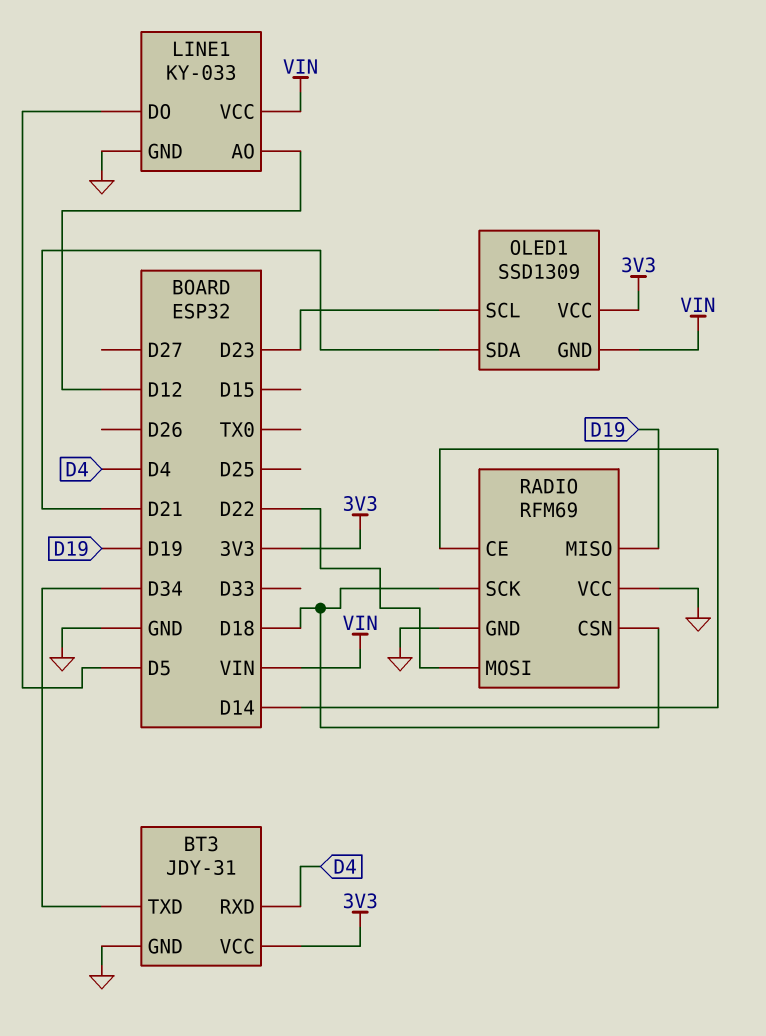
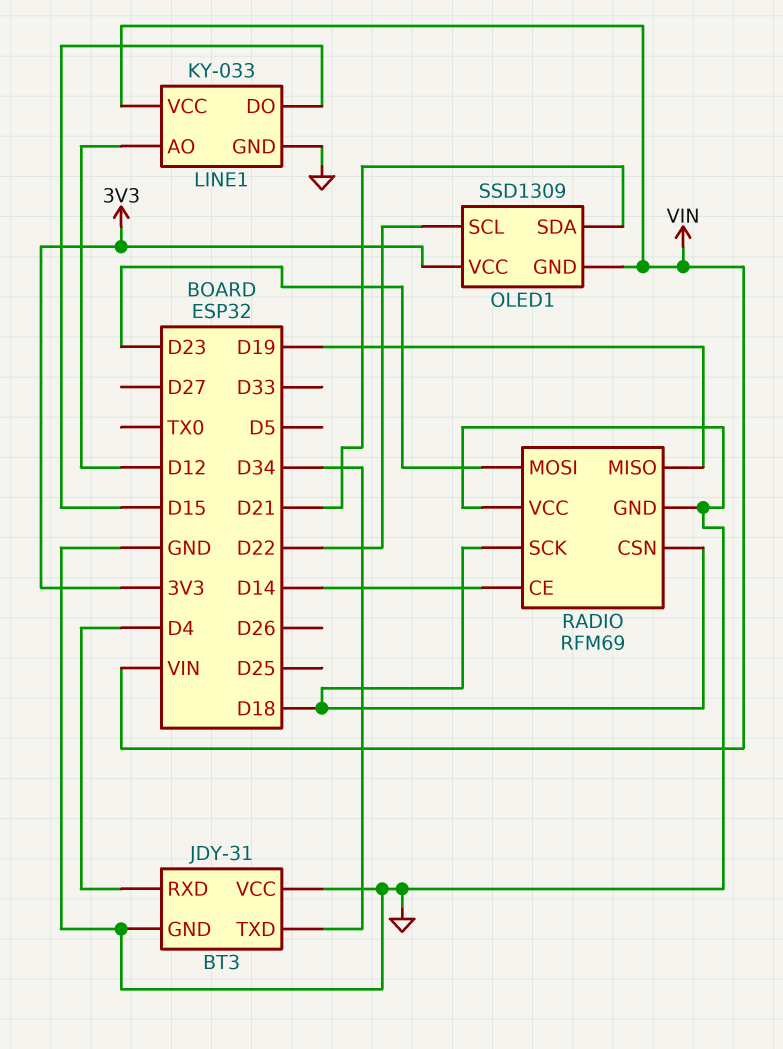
BT3 pin VCC: 3V3 -> GND
LINE1 pin DO: D5 -> D15
OLED1 pin SCL: D23 -> D22
RADIO pin MOSI: D22 -> D23

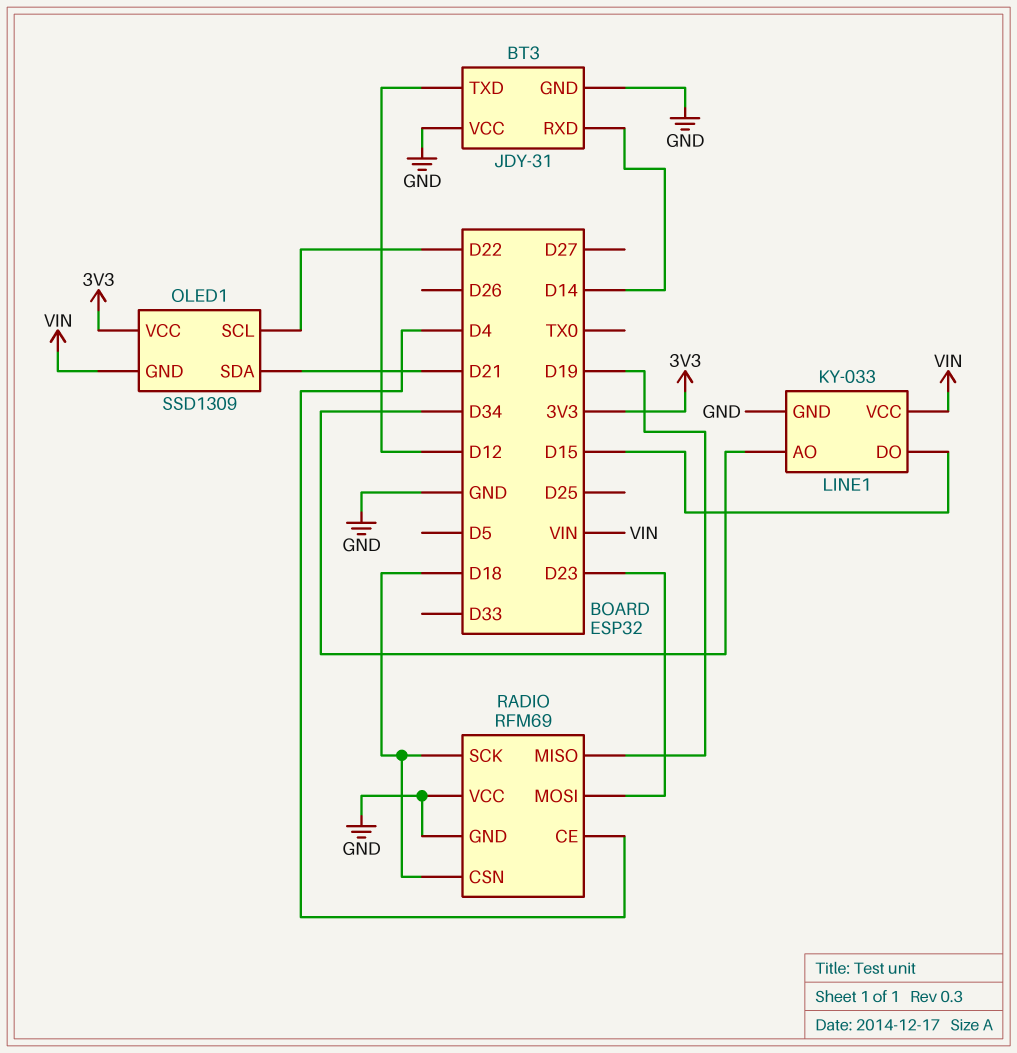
BT3 pin RXD: D4 -> D14
BT3 pin TXD: D34 -> D12
LINE1 pin AO: D12 -> D34
RADIO pin CE: D14 -> D4

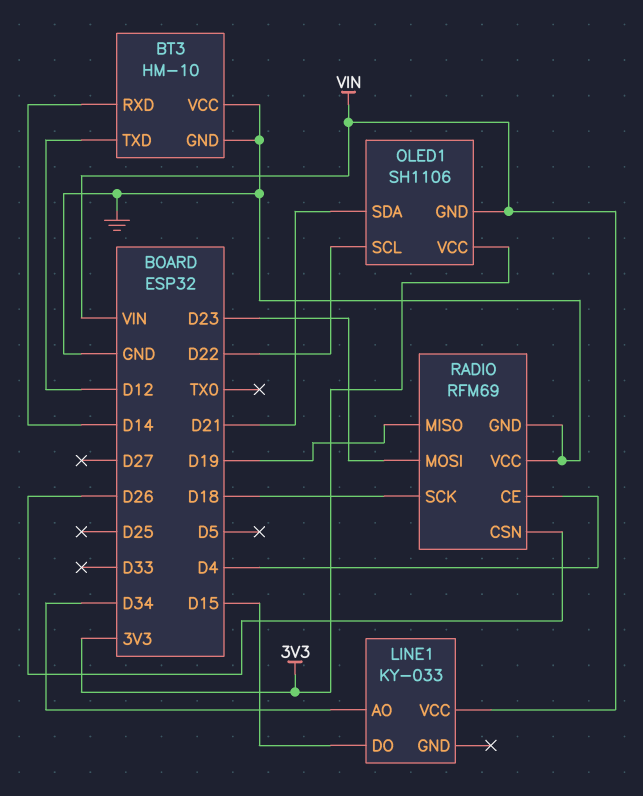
BT3: JDY-31 -> HM-10
LINE1 pin GND: GND -> none
OLED1: SSD1309 -> SH1106
RADIO pin CSN: D18 -> D26

